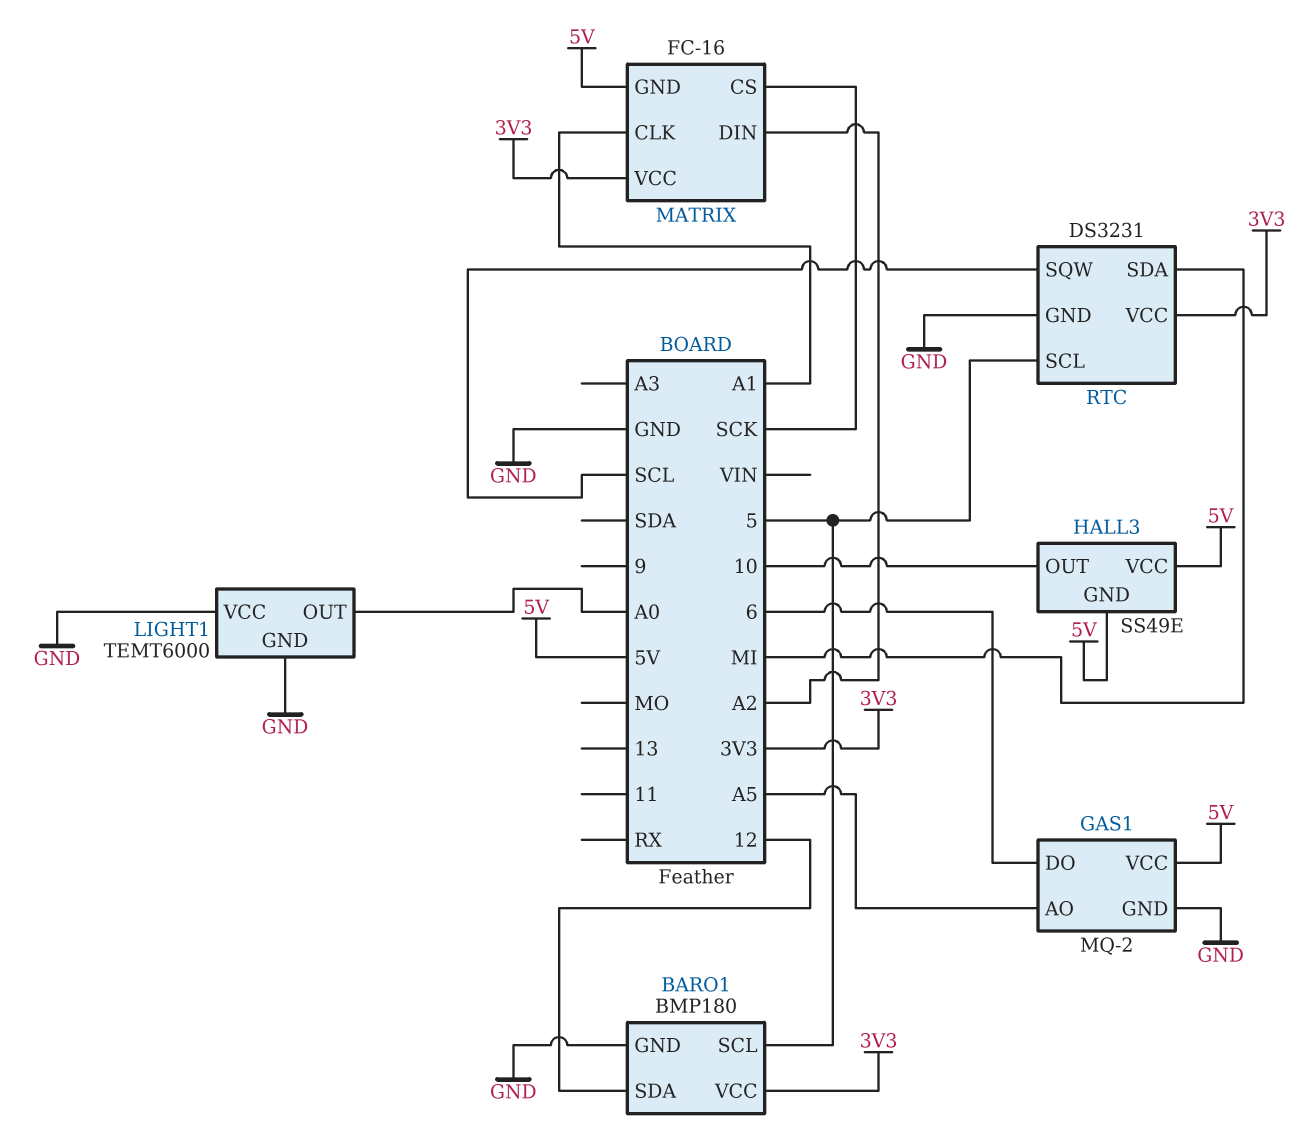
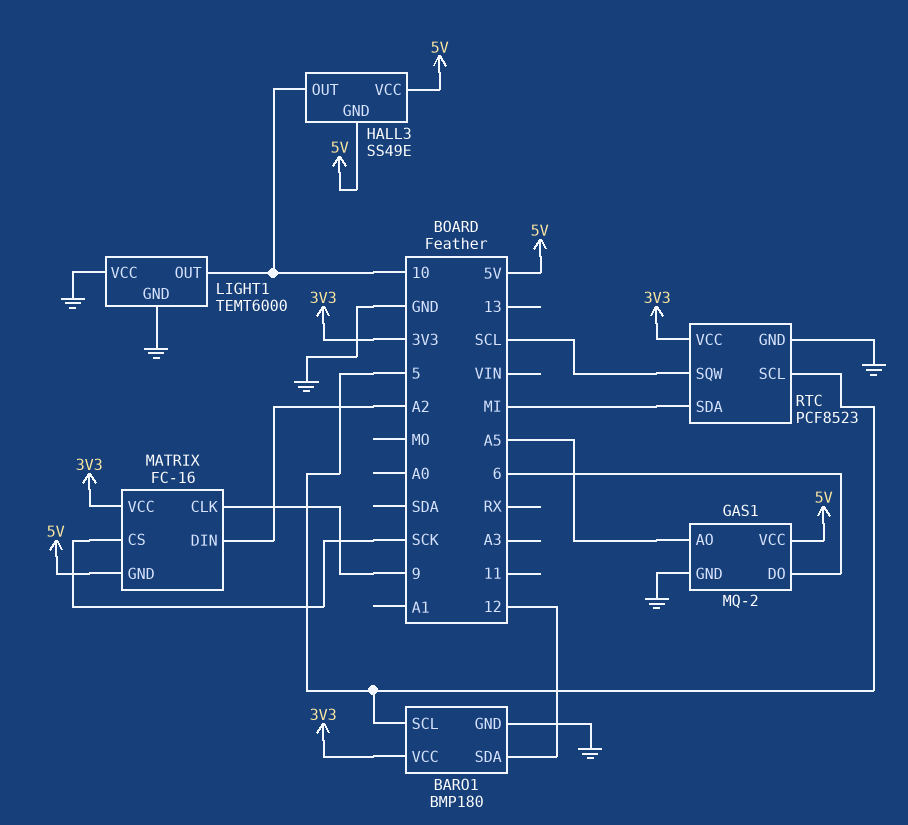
LIGHT1 pin OUT: A0 -> 10
MATRIX pin CLK: A1 -> 9
RTC: DS3231 -> PCF8523

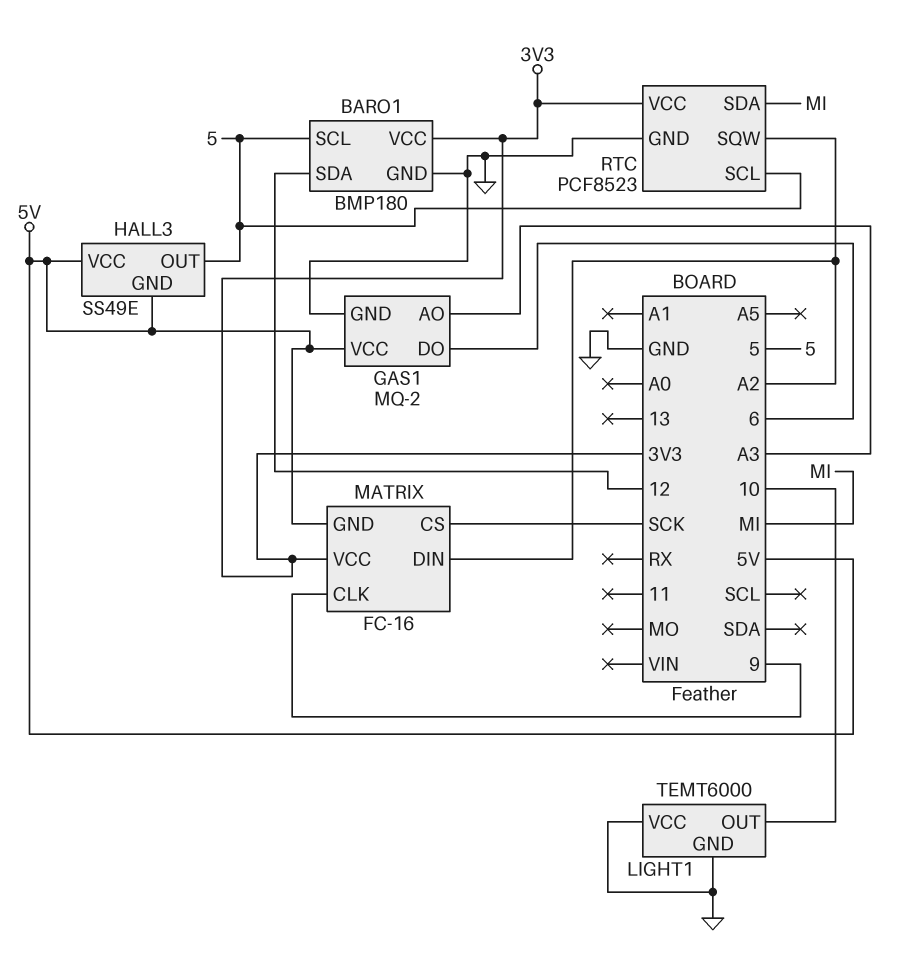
GAS1 pin AO: A5 -> A3
HALL3 pin OUT: 10 -> 5
RTC pin SQW: SCL -> A2

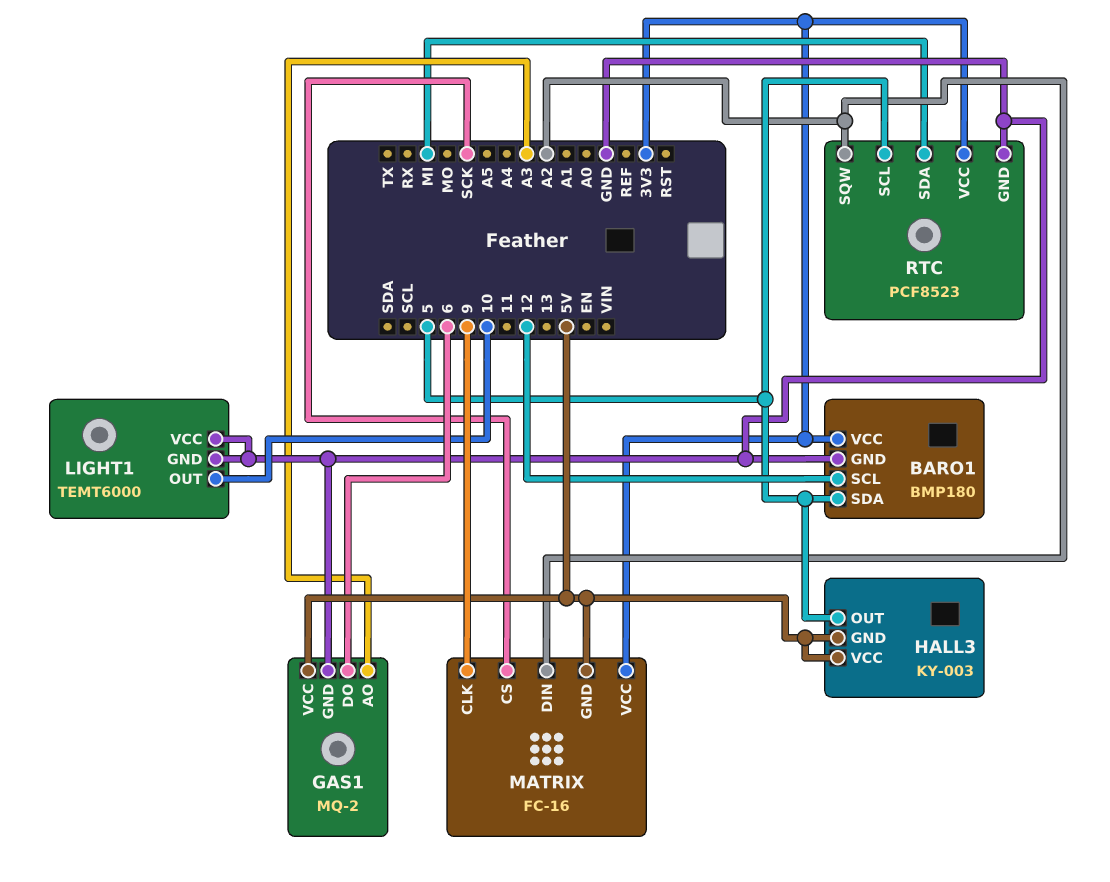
BARO1 pin SCL: 5 -> 12
BARO1 pin SDA: 12 -> 5
HALL3: SS49E -> KY-003

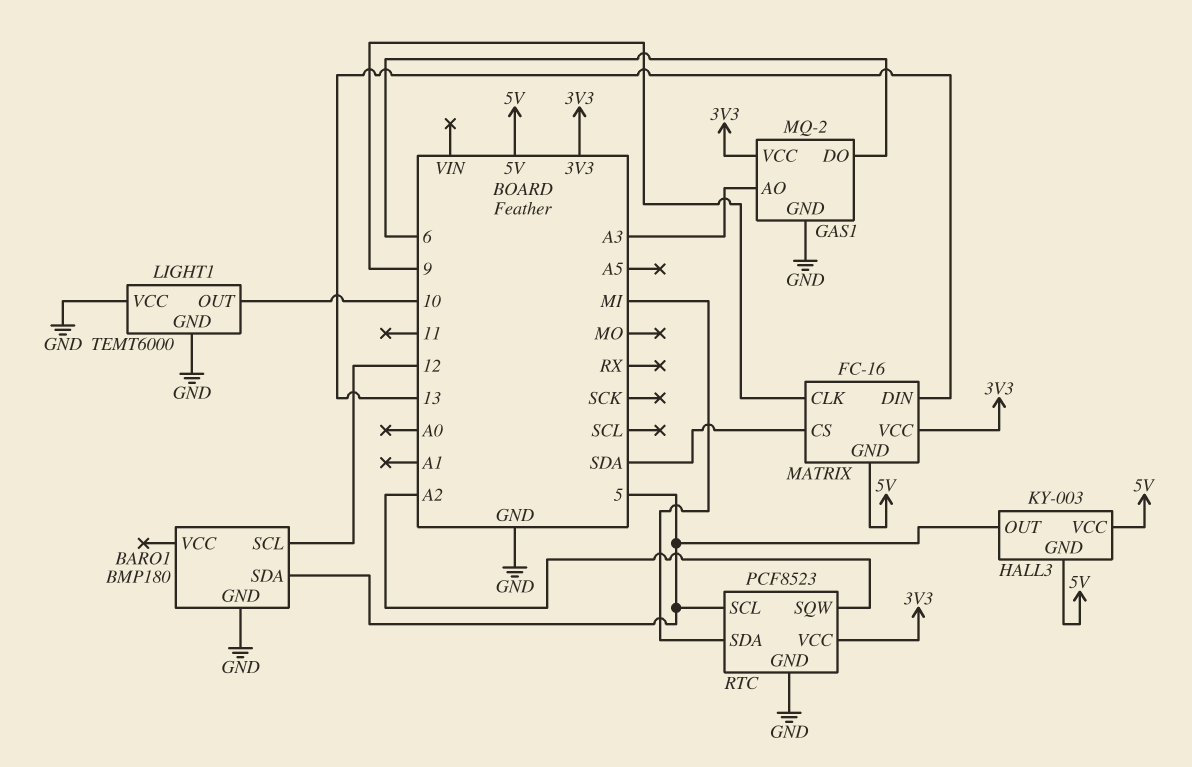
BARO1 pin VCC: 3V3 -> none
GAS1 pin VCC: 5V -> 3V3
MATRIX pin CS: SCK -> SDA
MATRIX pin DIN: A2 -> 13

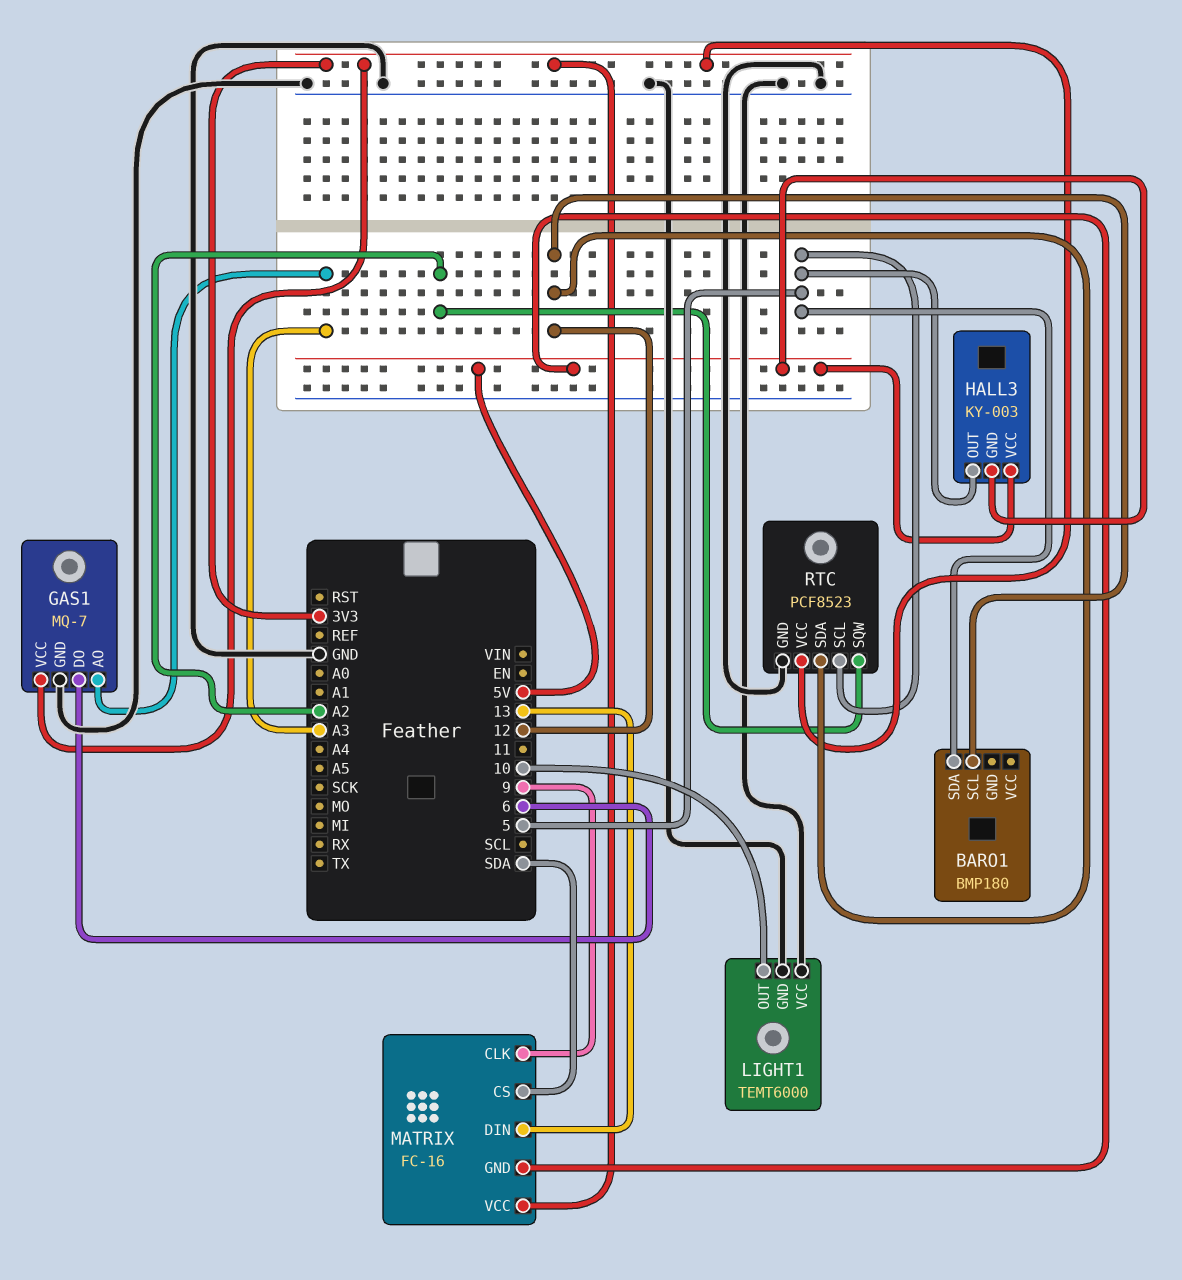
BARO1 pin GND: GND -> none
GAS1: MQ-2 -> MQ-7
RTC pin SDA: MI -> 12

